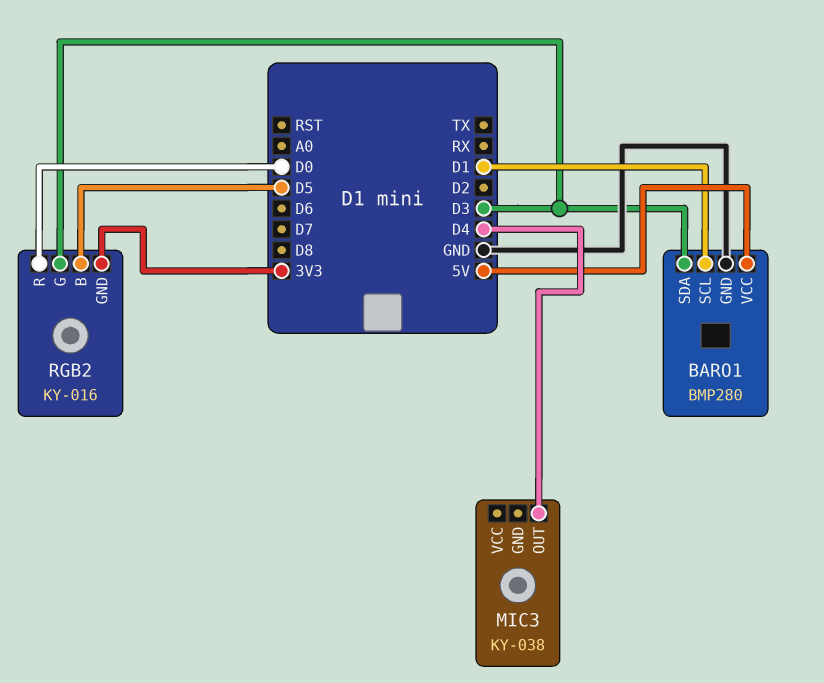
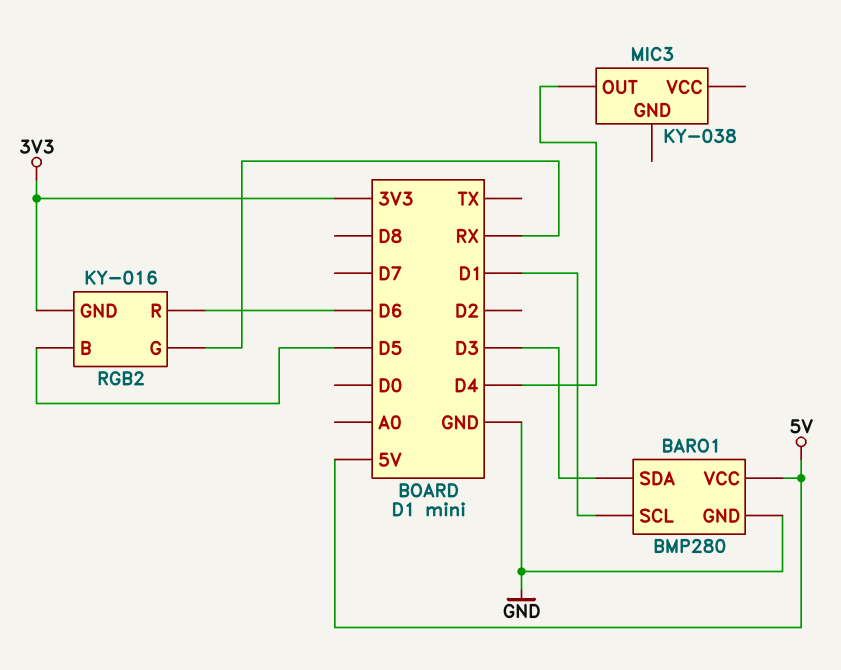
RGB2 pin G: D3 -> RX
RGB2 pin R: D0 -> D6

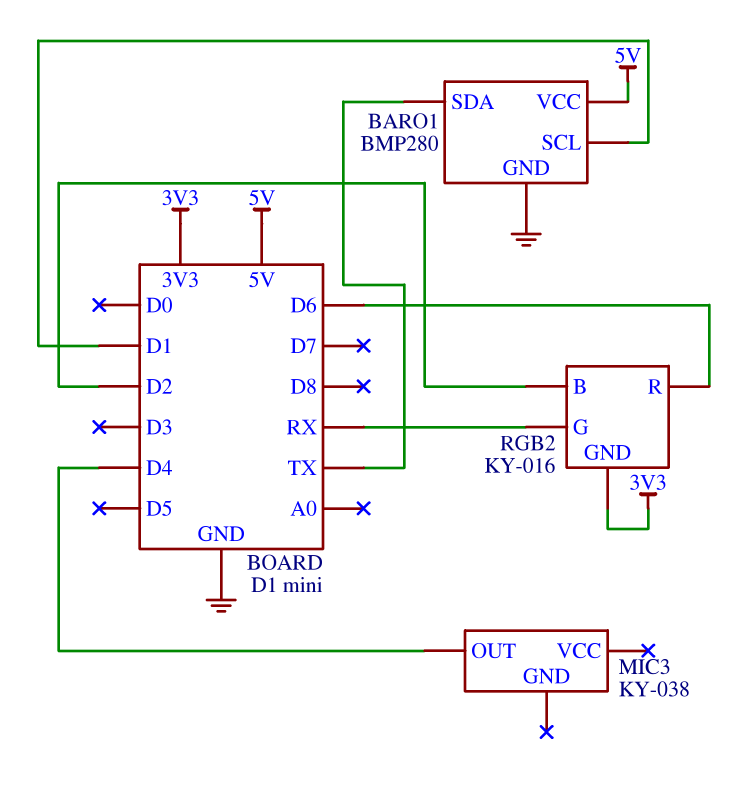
BARO1 pin SDA: D3 -> TX
RGB2 pin B: D5 -> D2

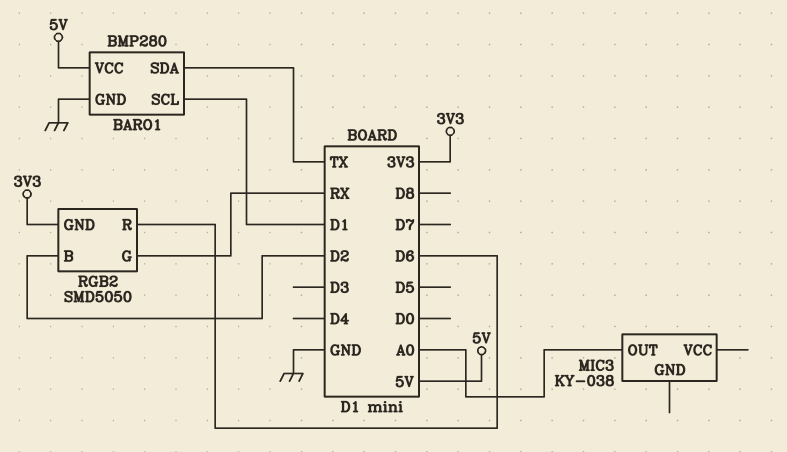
MIC3 pin OUT: D4 -> A0
RGB2: KY-016 -> SMD5050

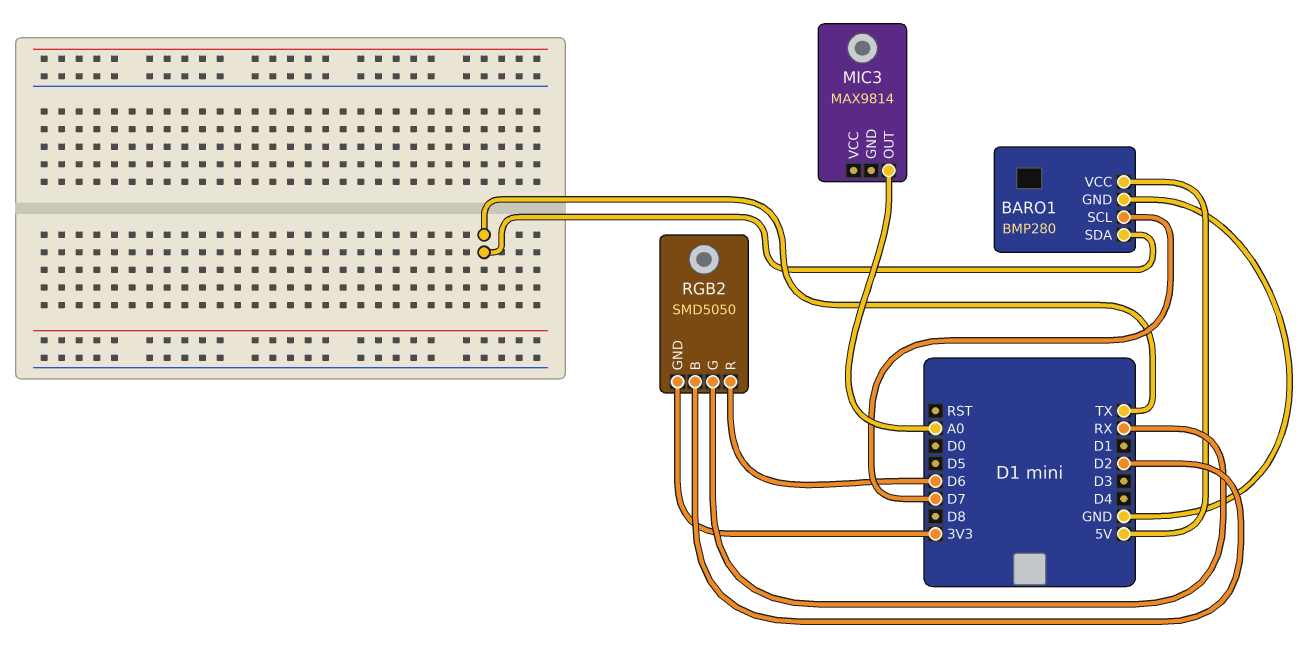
BARO1 pin SCL: D1 -> D7
MIC3: KY-038 -> MAX9814

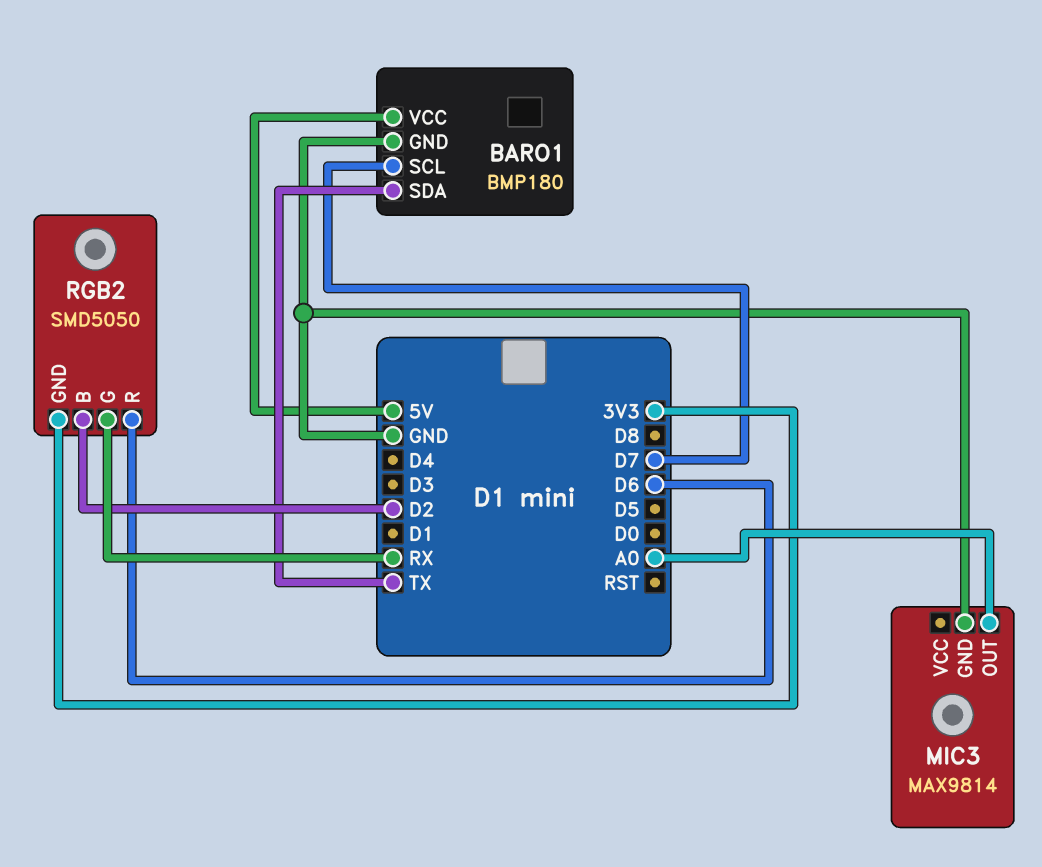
BARO1: BMP280 -> BMP180
MIC3 pin GND: none -> GND

